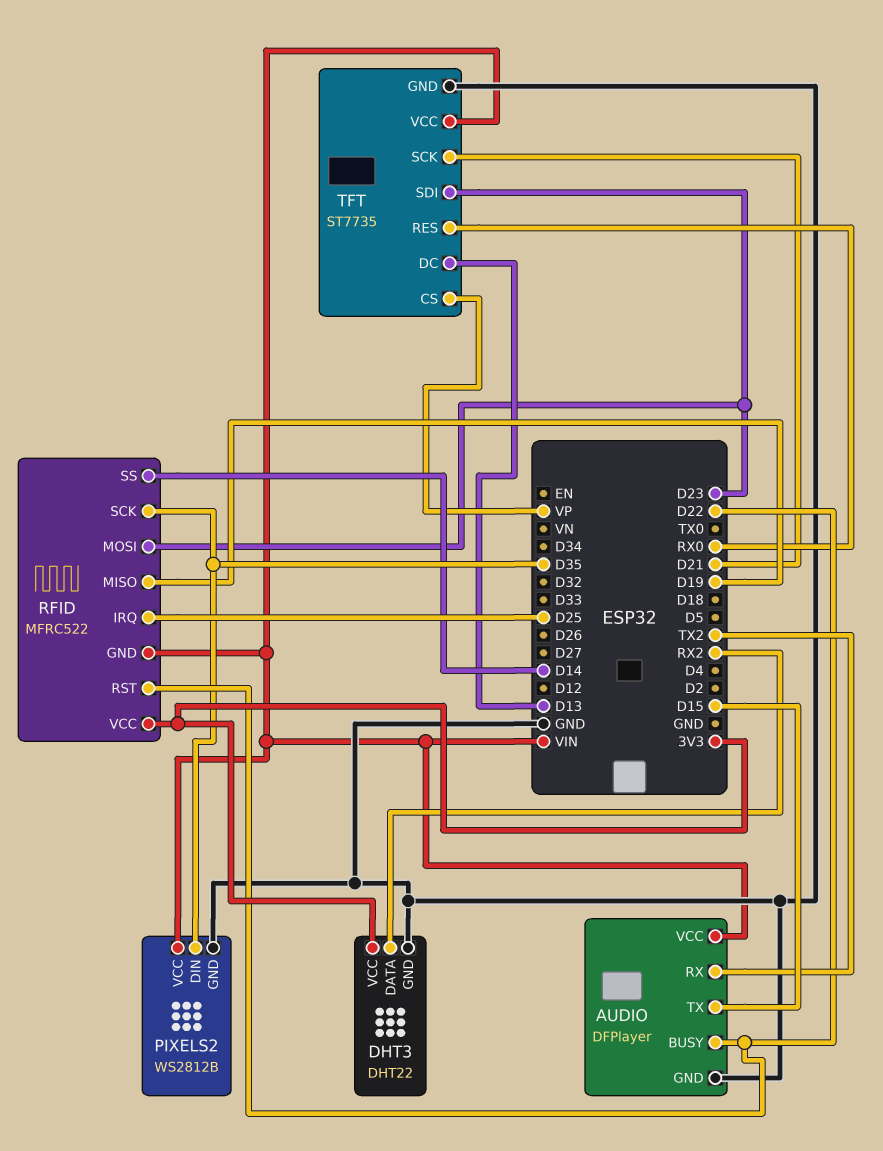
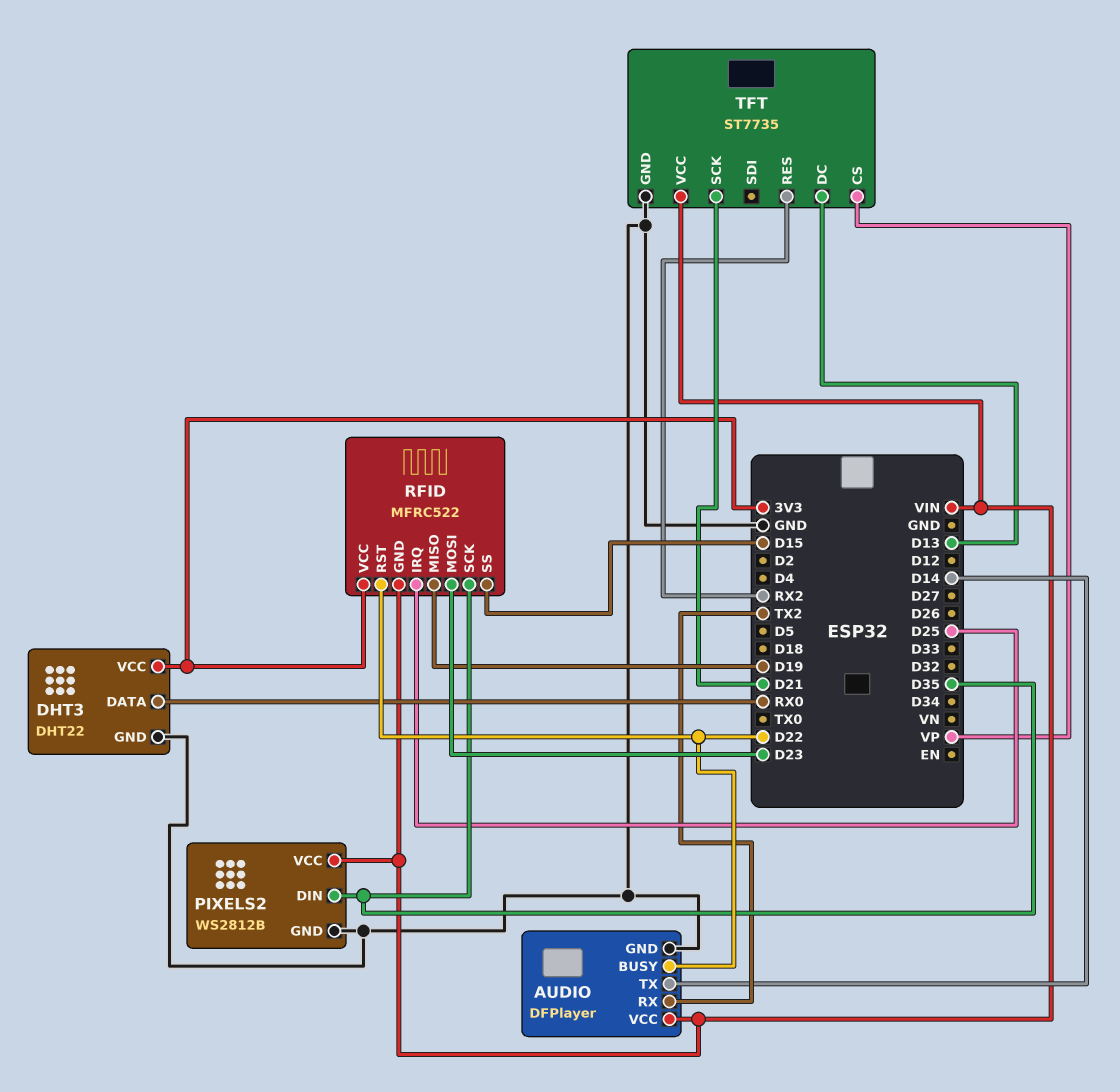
AUDIO pin TX: D15 -> D14
DHT3 pin DATA: RX2 -> RX0
RFID pin SS: D14 -> D15
TFT pin RES: RX0 -> RX2
TFT pin SDI: D23 -> none

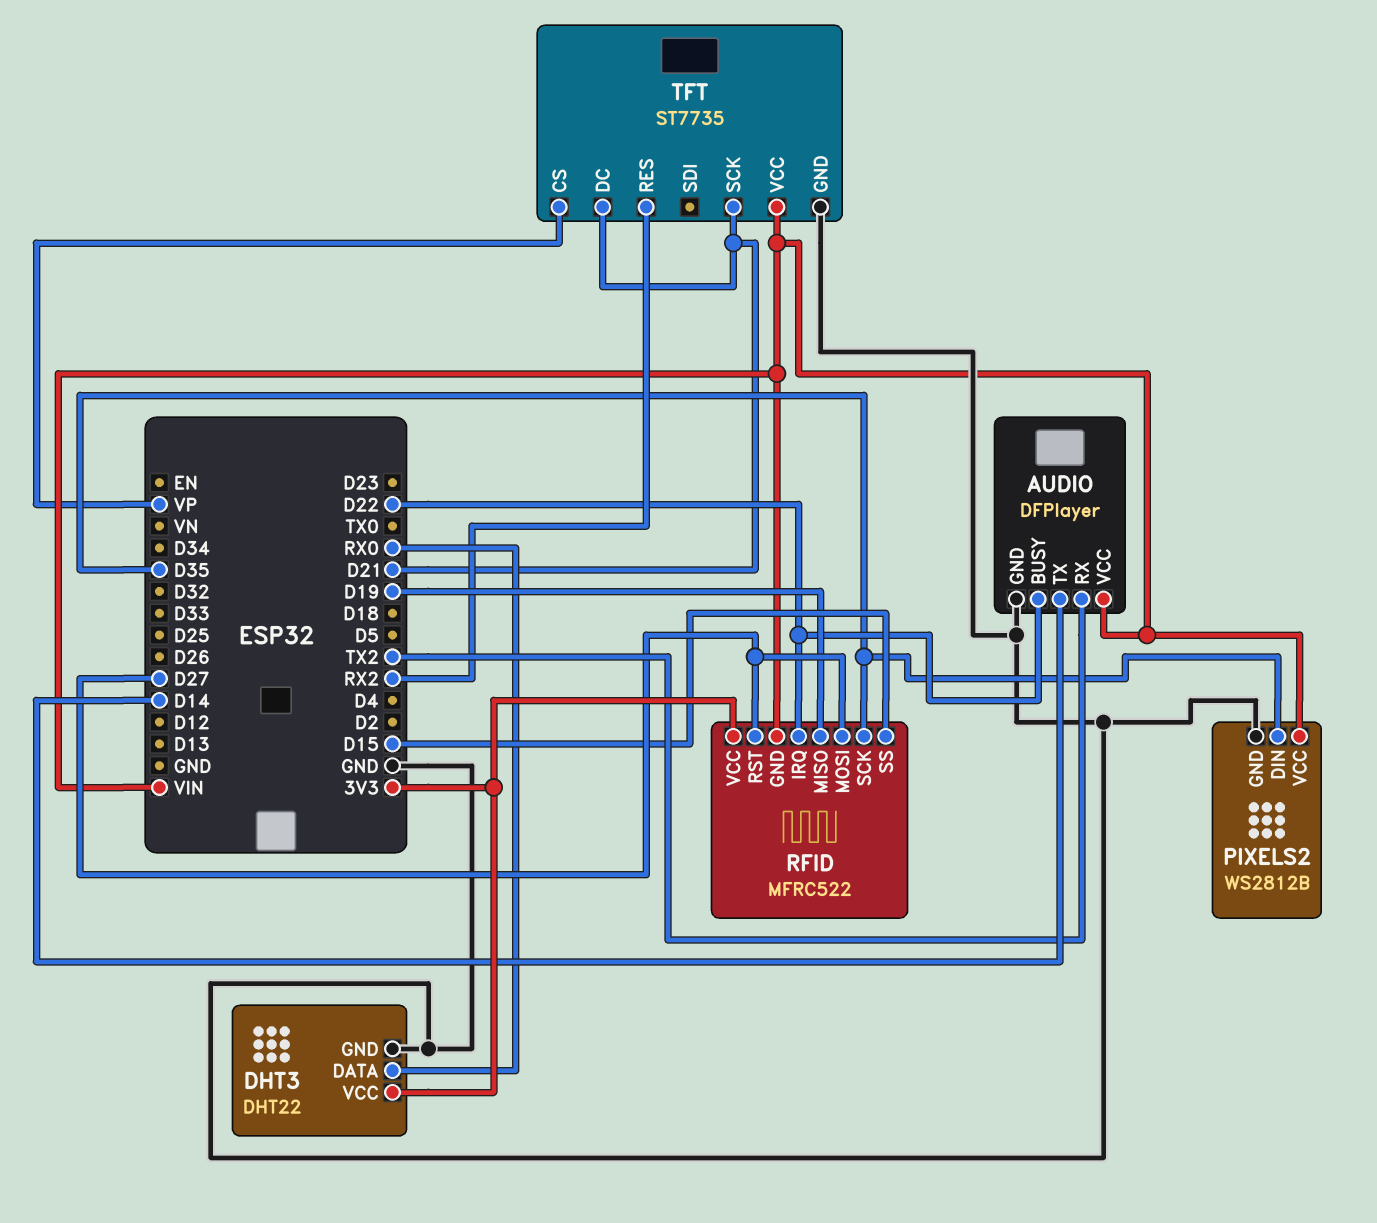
RFID pin IRQ: D25 -> D22
RFID pin MOSI: D23 -> D27
RFID pin RST: D22 -> D27
TFT pin DC: D13 -> D21

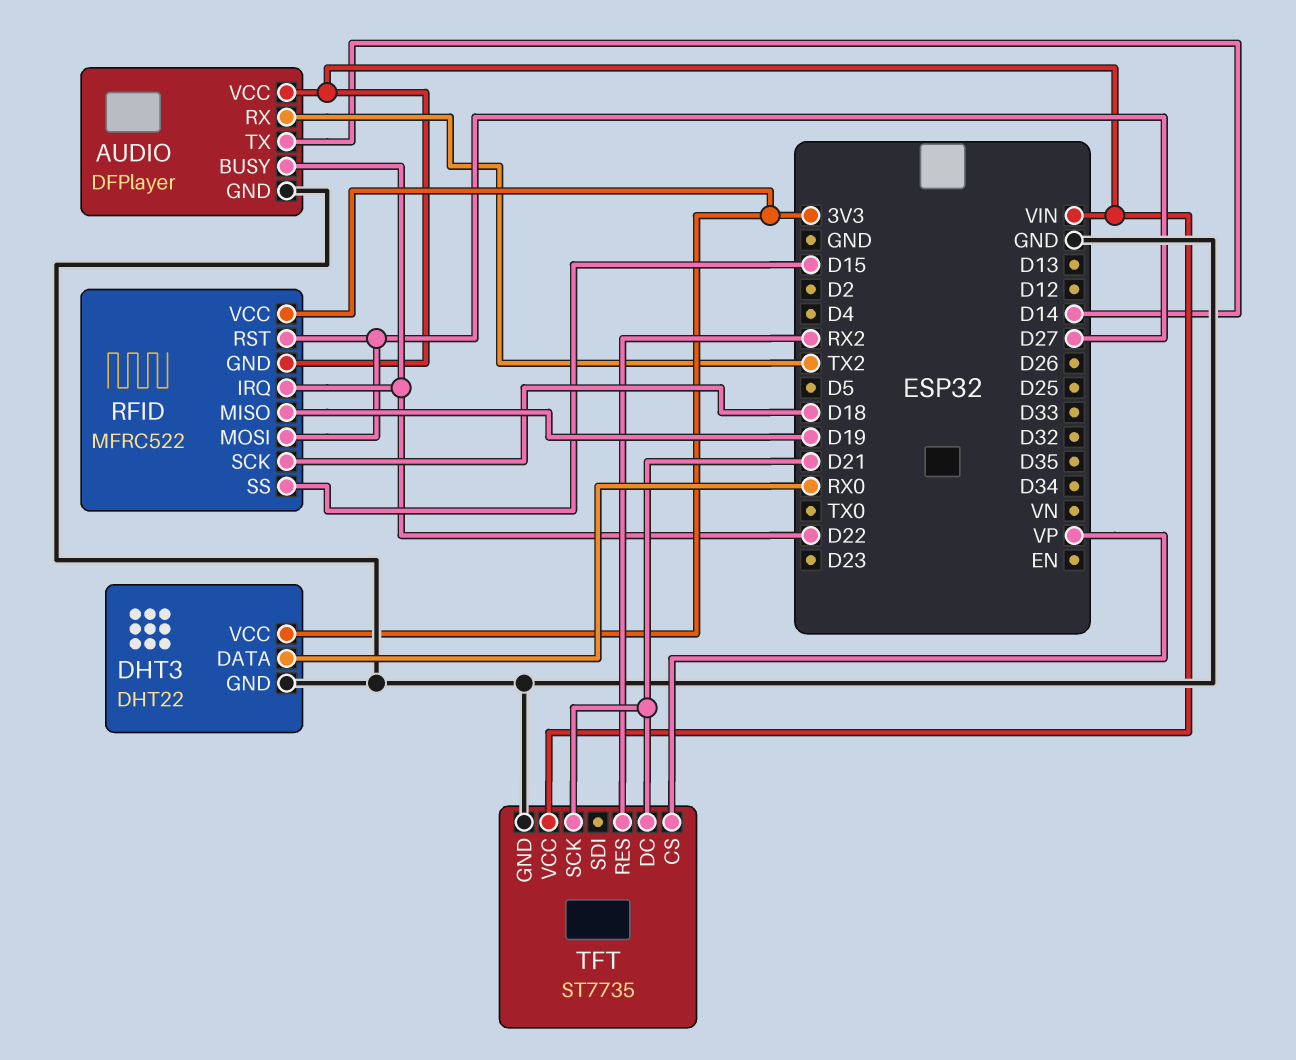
PIXELS2: WS2812B -> none
PIXELS2 pin DIN: D35 -> none
PIXELS2 pin GND: GND -> none
PIXELS2 pin VCC: VIN -> none
RFID pin SCK: D35 -> D18

